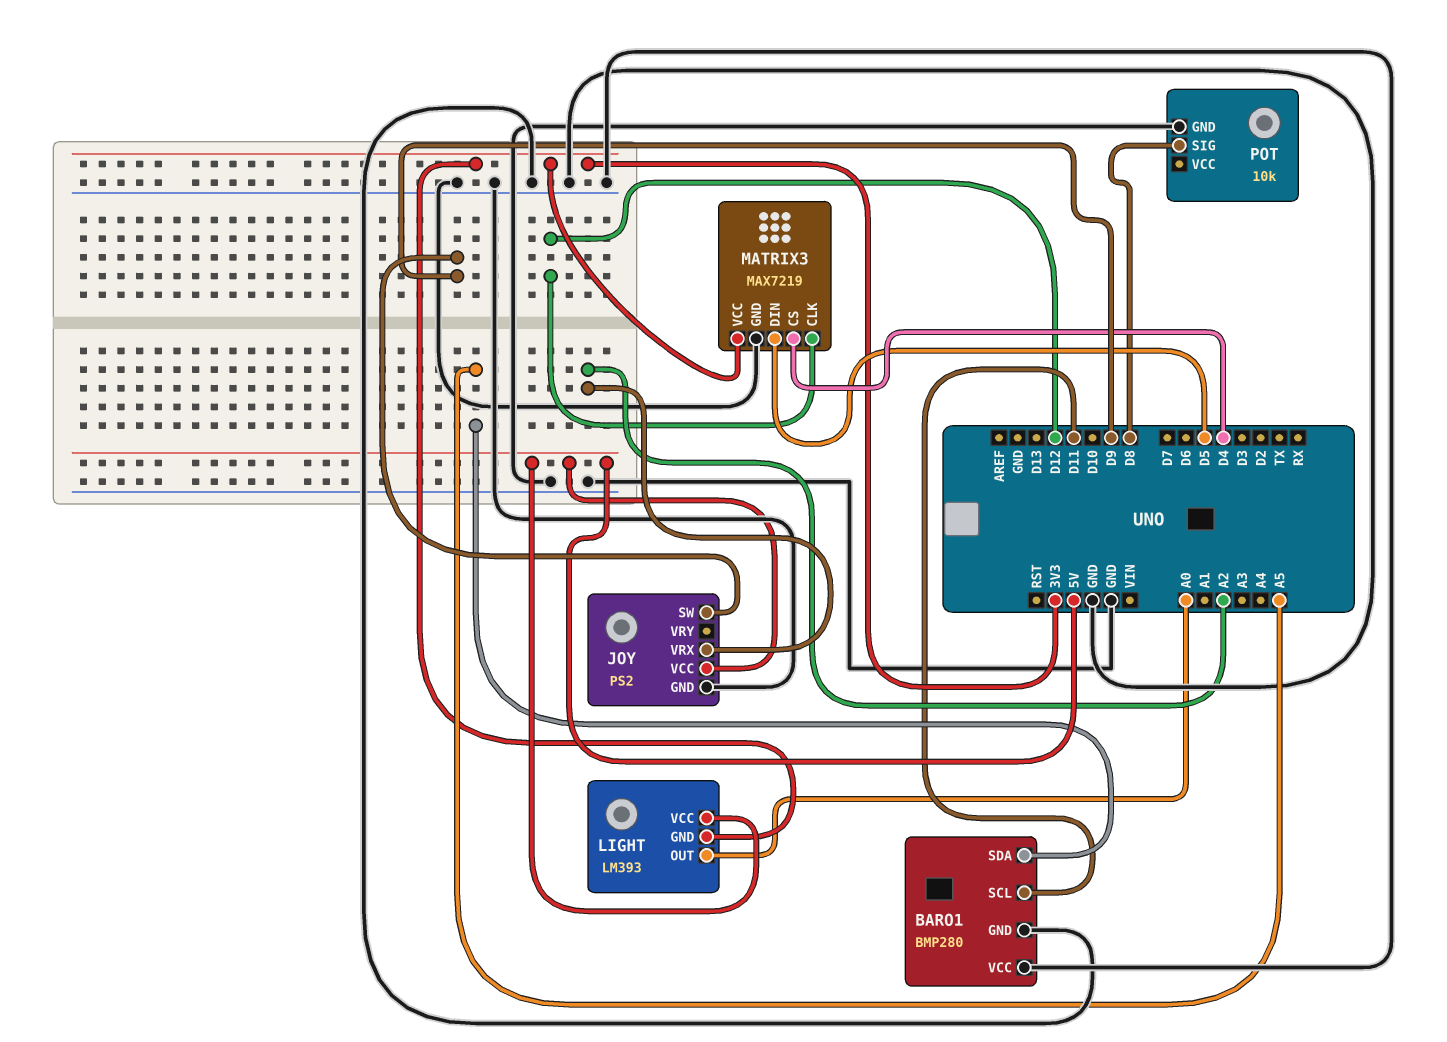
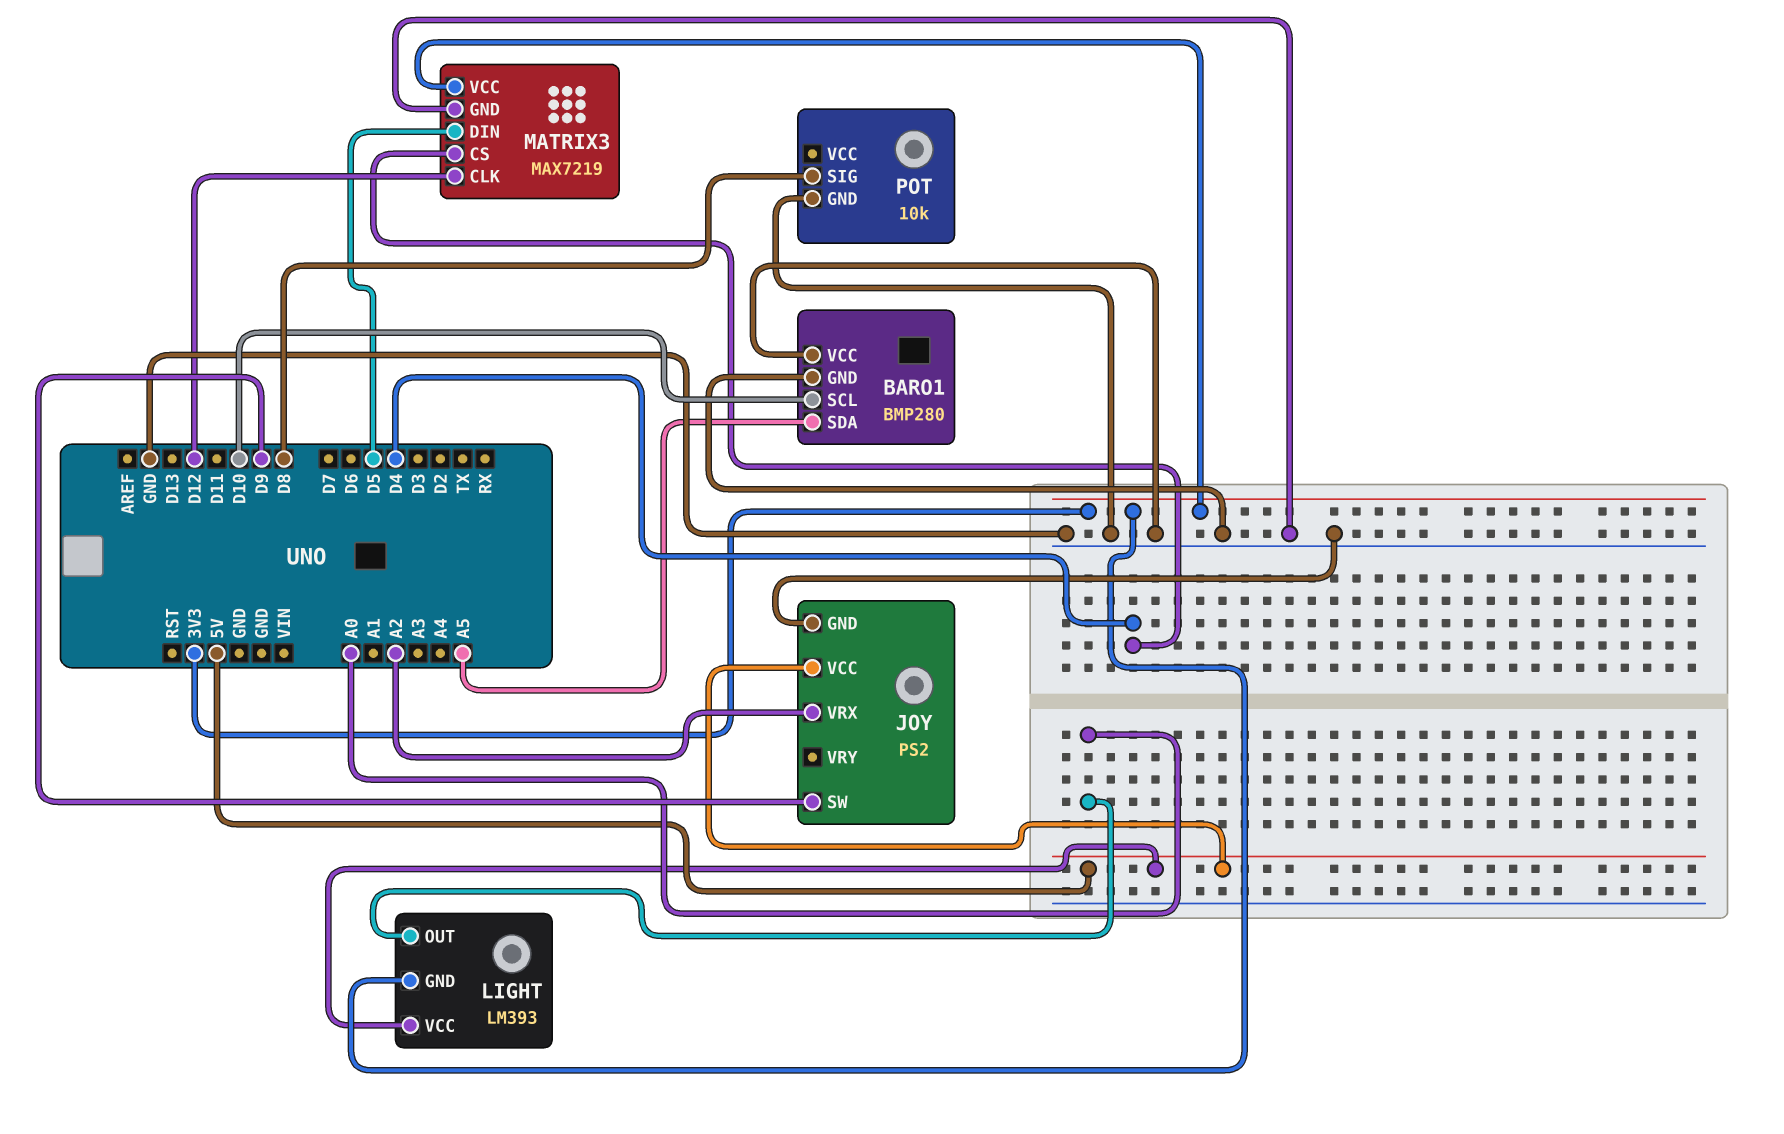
BARO1 pin SCL: D11 -> D10

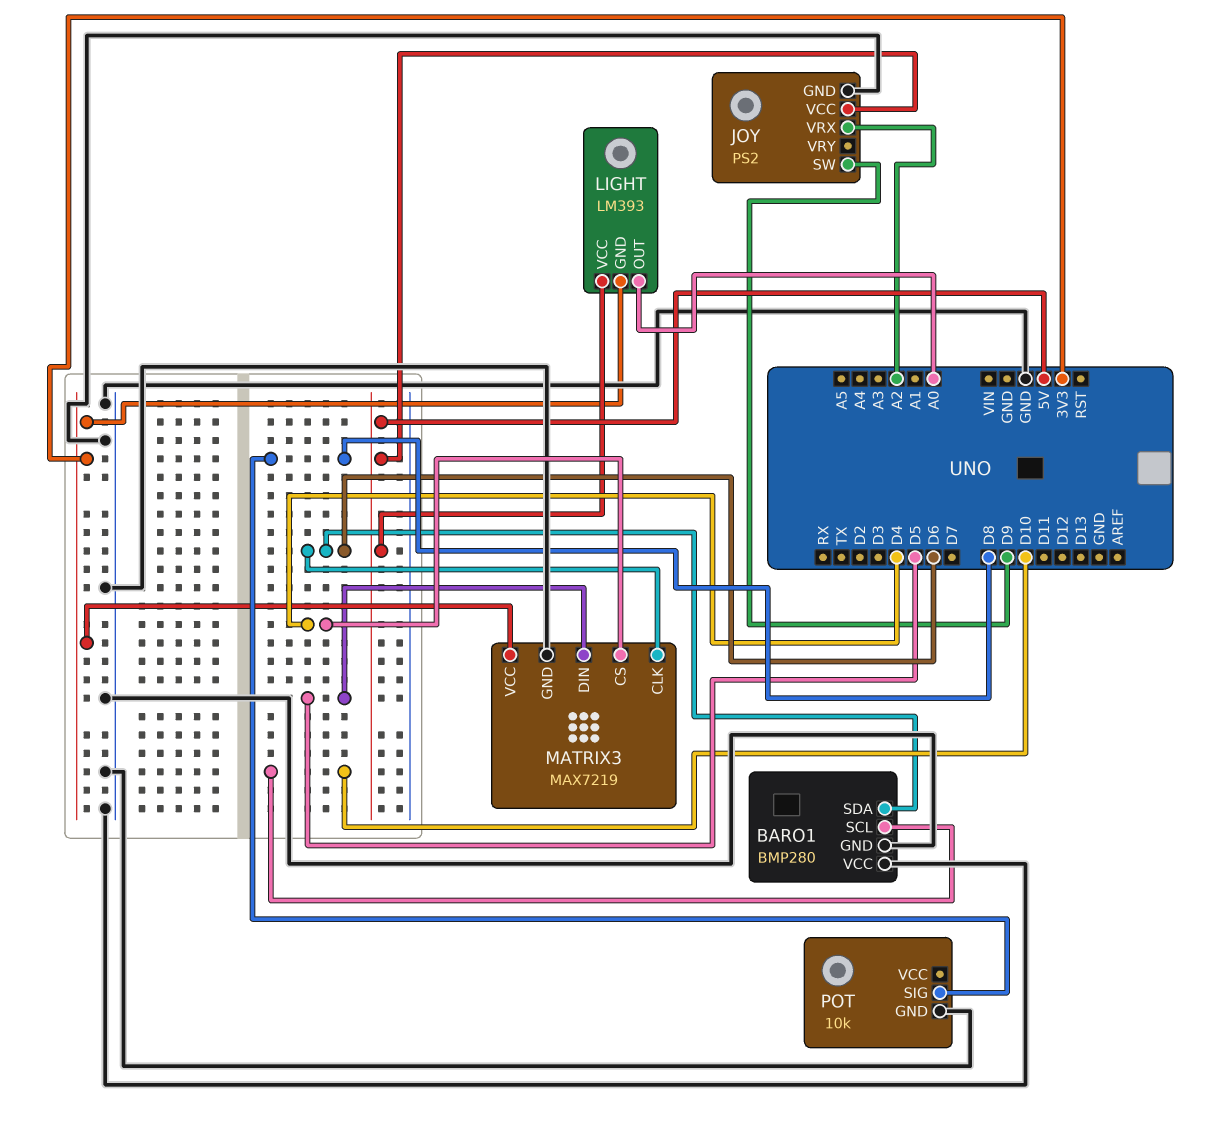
BARO1 pin SDA: A5 -> D6
MATRIX3 pin CLK: D12 -> D6

